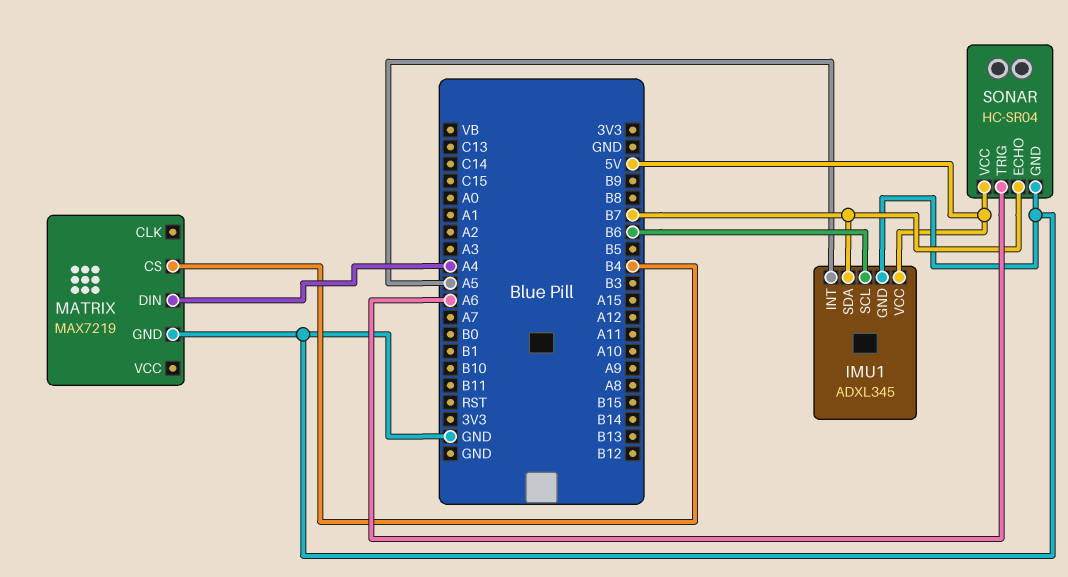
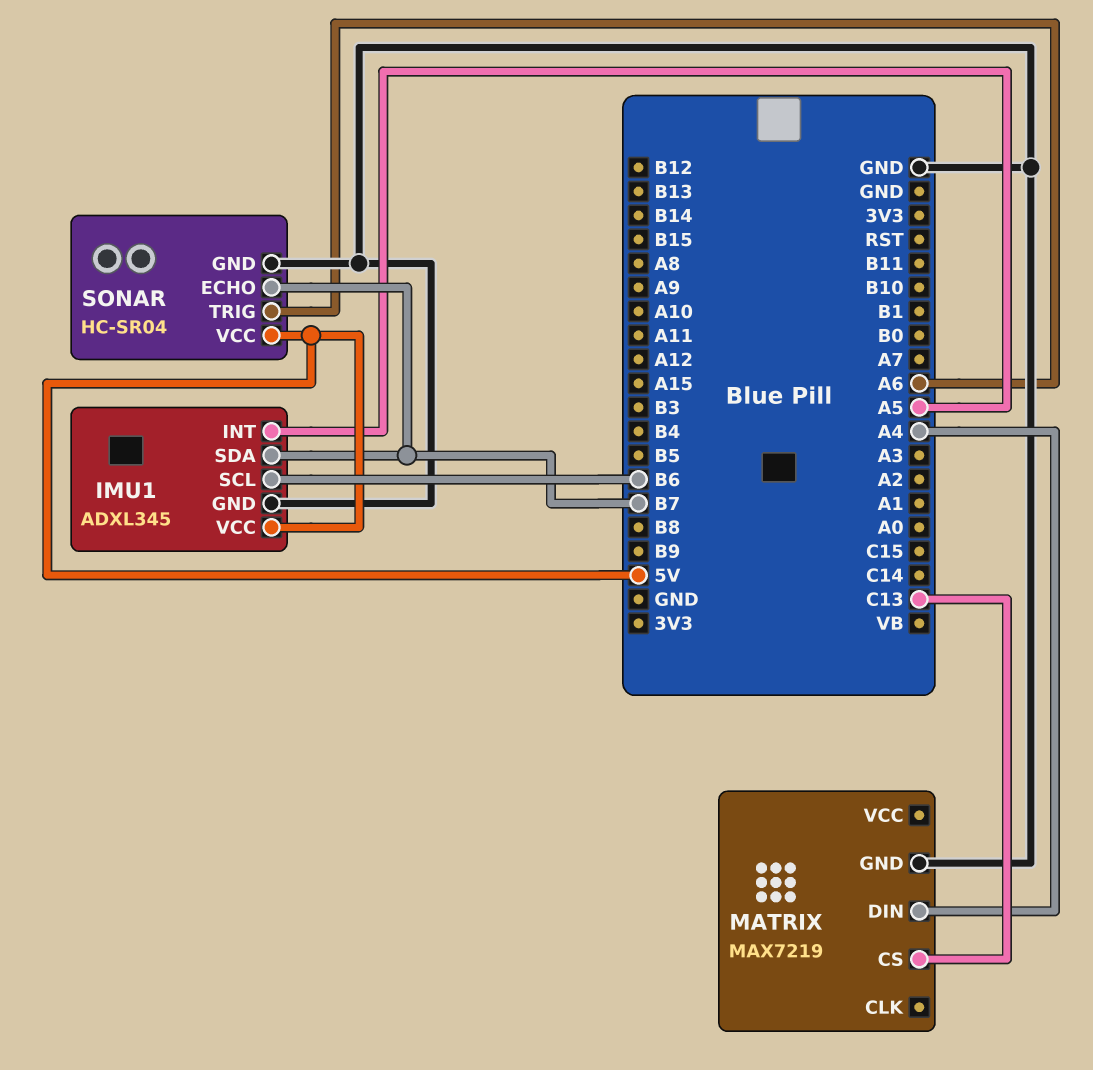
MATRIX pin CS: B4 -> C13

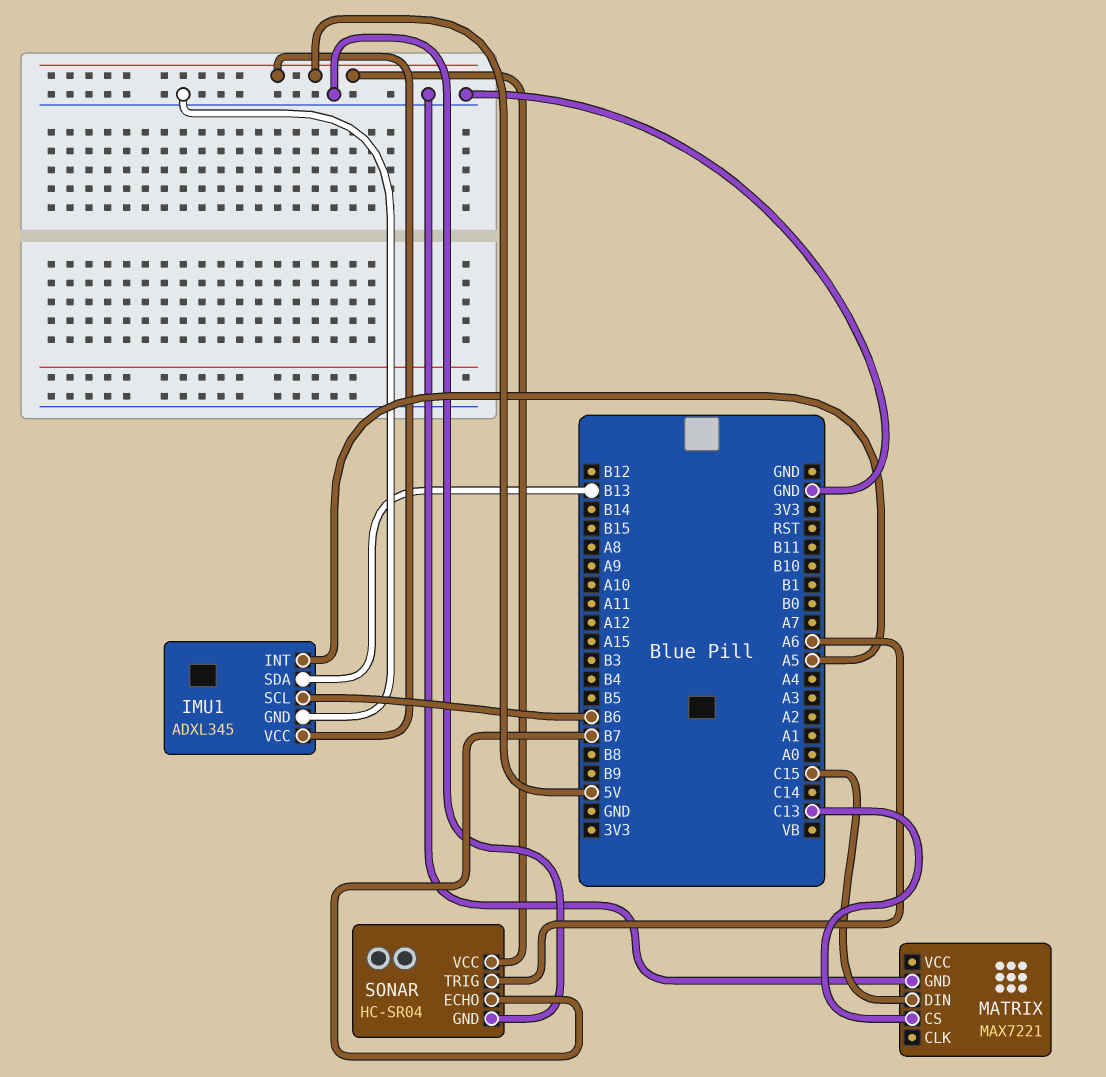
IMU1 pin SDA: B7 -> B13
MATRIX: MAX7219 -> MAX7221
MATRIX pin DIN: A4 -> C15

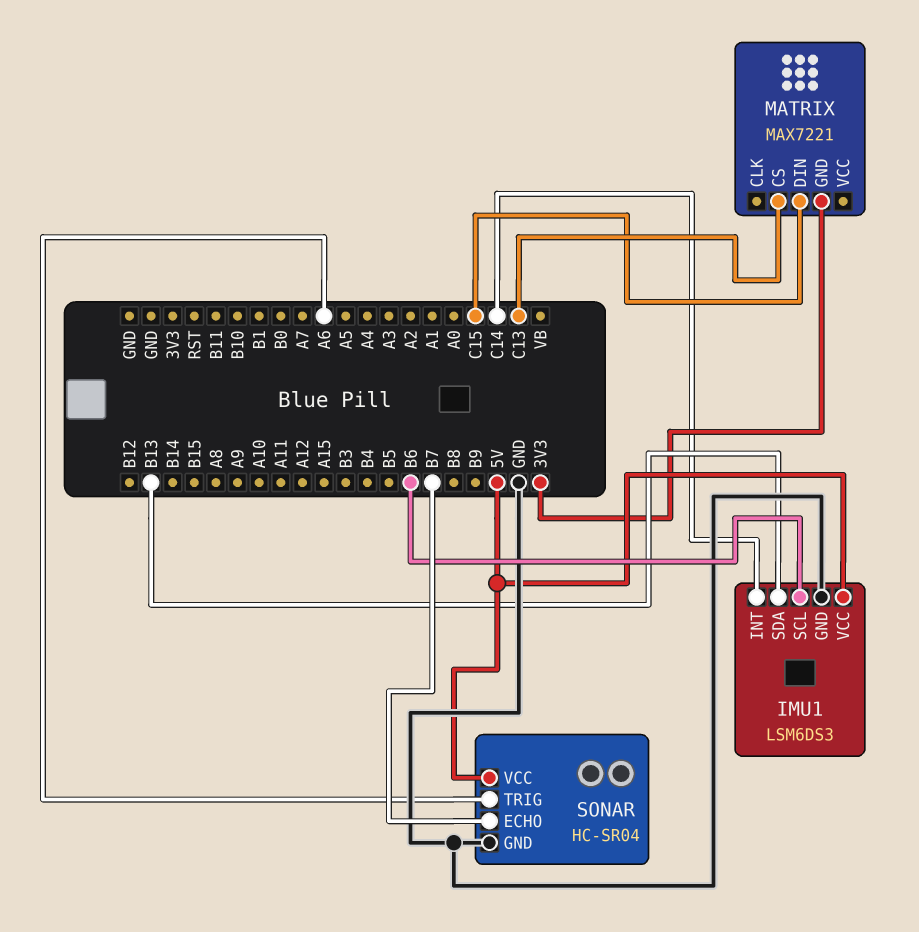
IMU1: ADXL345 -> LSM6DS3
IMU1 pin INT: A5 -> C14
MATRIX pin GND: GND -> 3V3

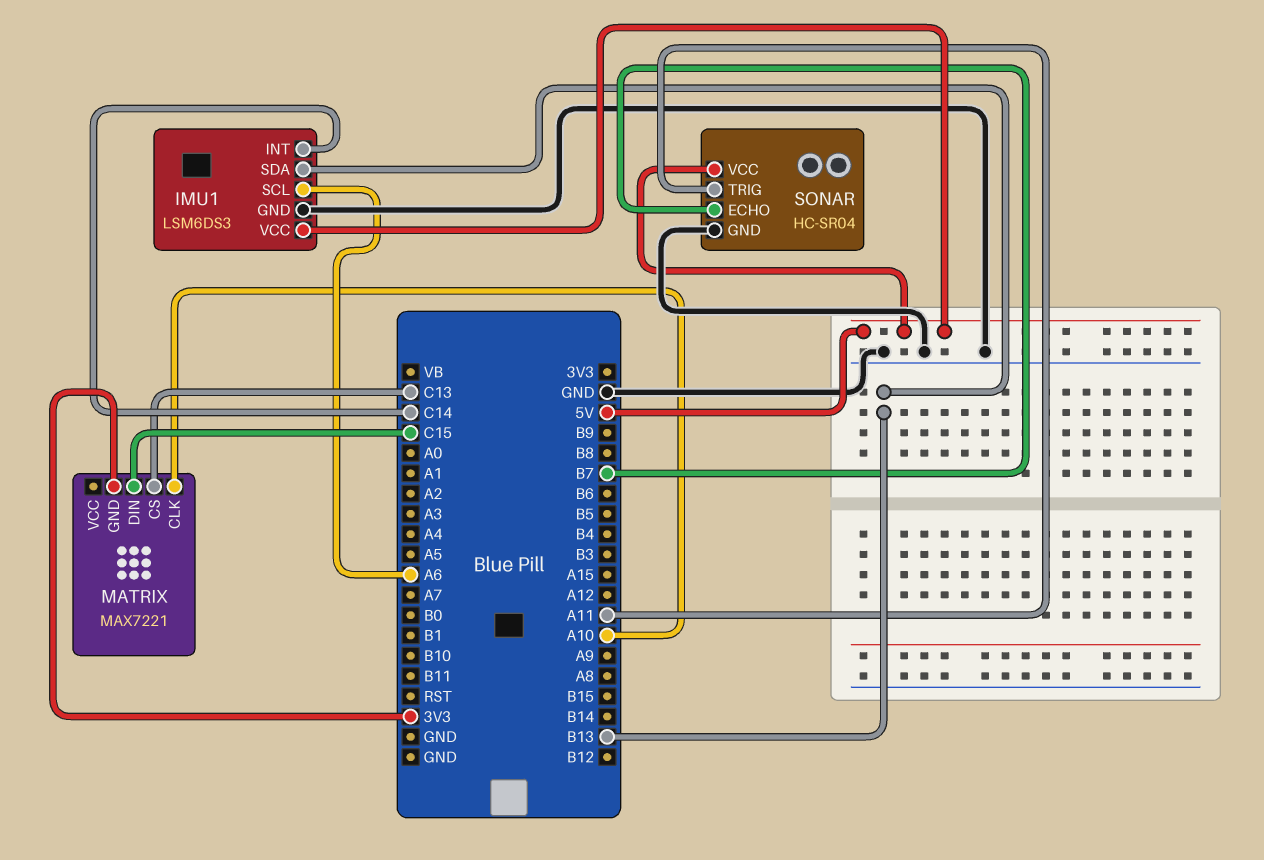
IMU1 pin SCL: B6 -> A6
MATRIX pin CLK: none -> A10
SONAR pin TRIG: A6 -> A11

